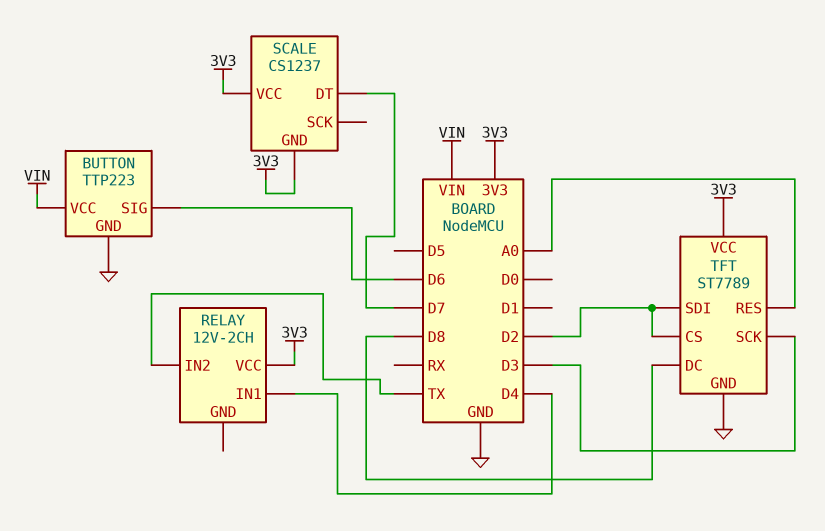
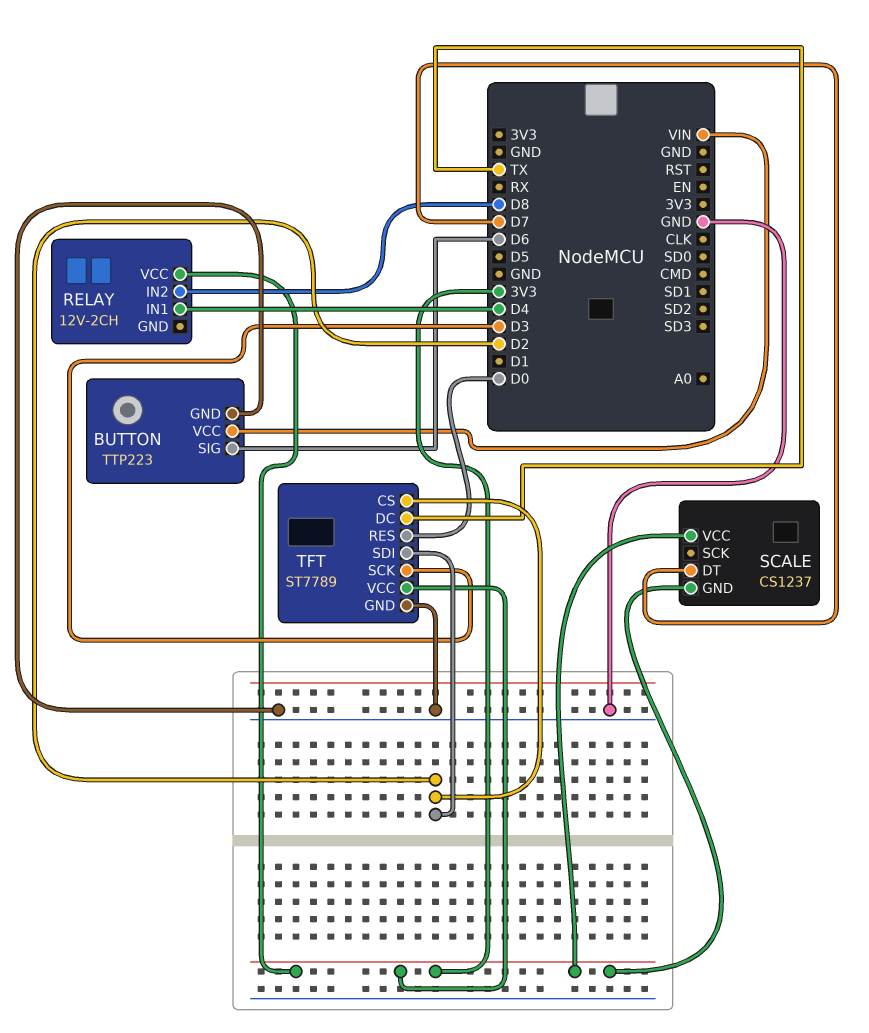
RELAY pin IN2: TX -> D8
TFT pin DC: D8 -> TX
TFT pin RES: A0 -> D0

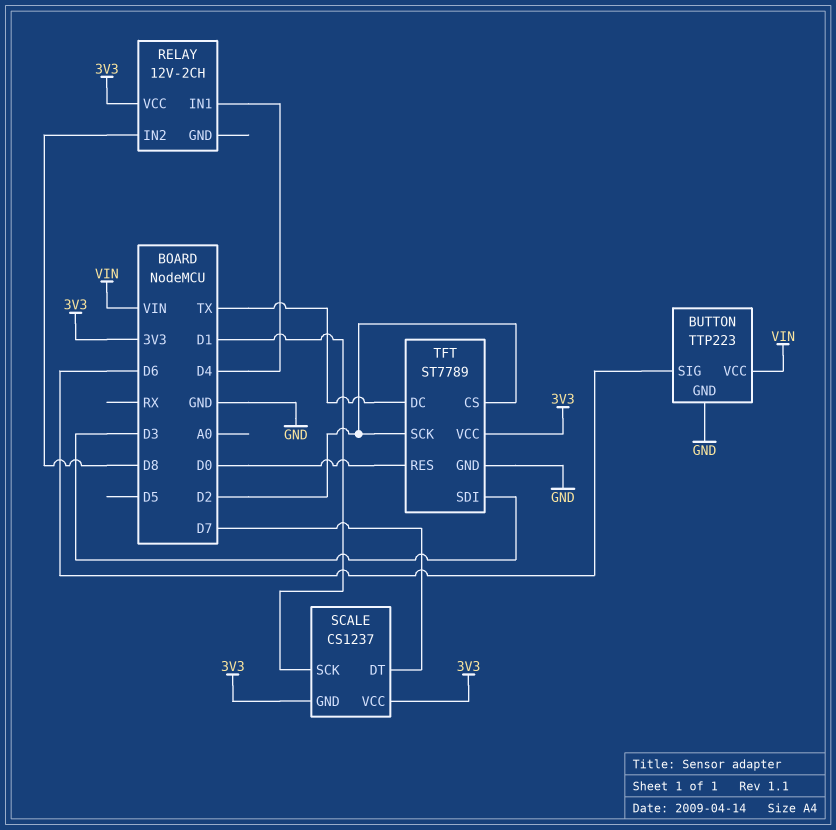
SCALE pin SCK: none -> D1
TFT pin SCK: D3 -> D2
TFT pin SDI: D2 -> D3

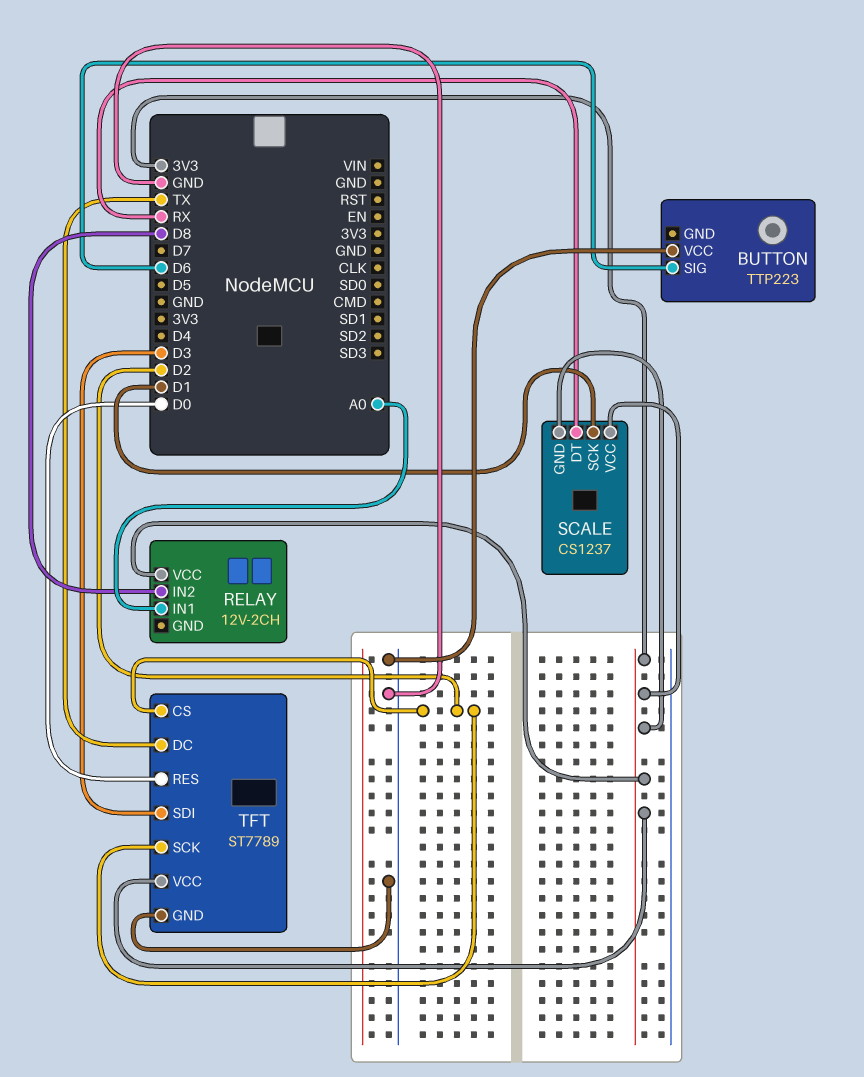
BUTTON pin GND: GND -> none
BUTTON pin VCC: VIN -> GND
RELAY pin IN1: D4 -> A0
SCALE pin DT: D7 -> RX

